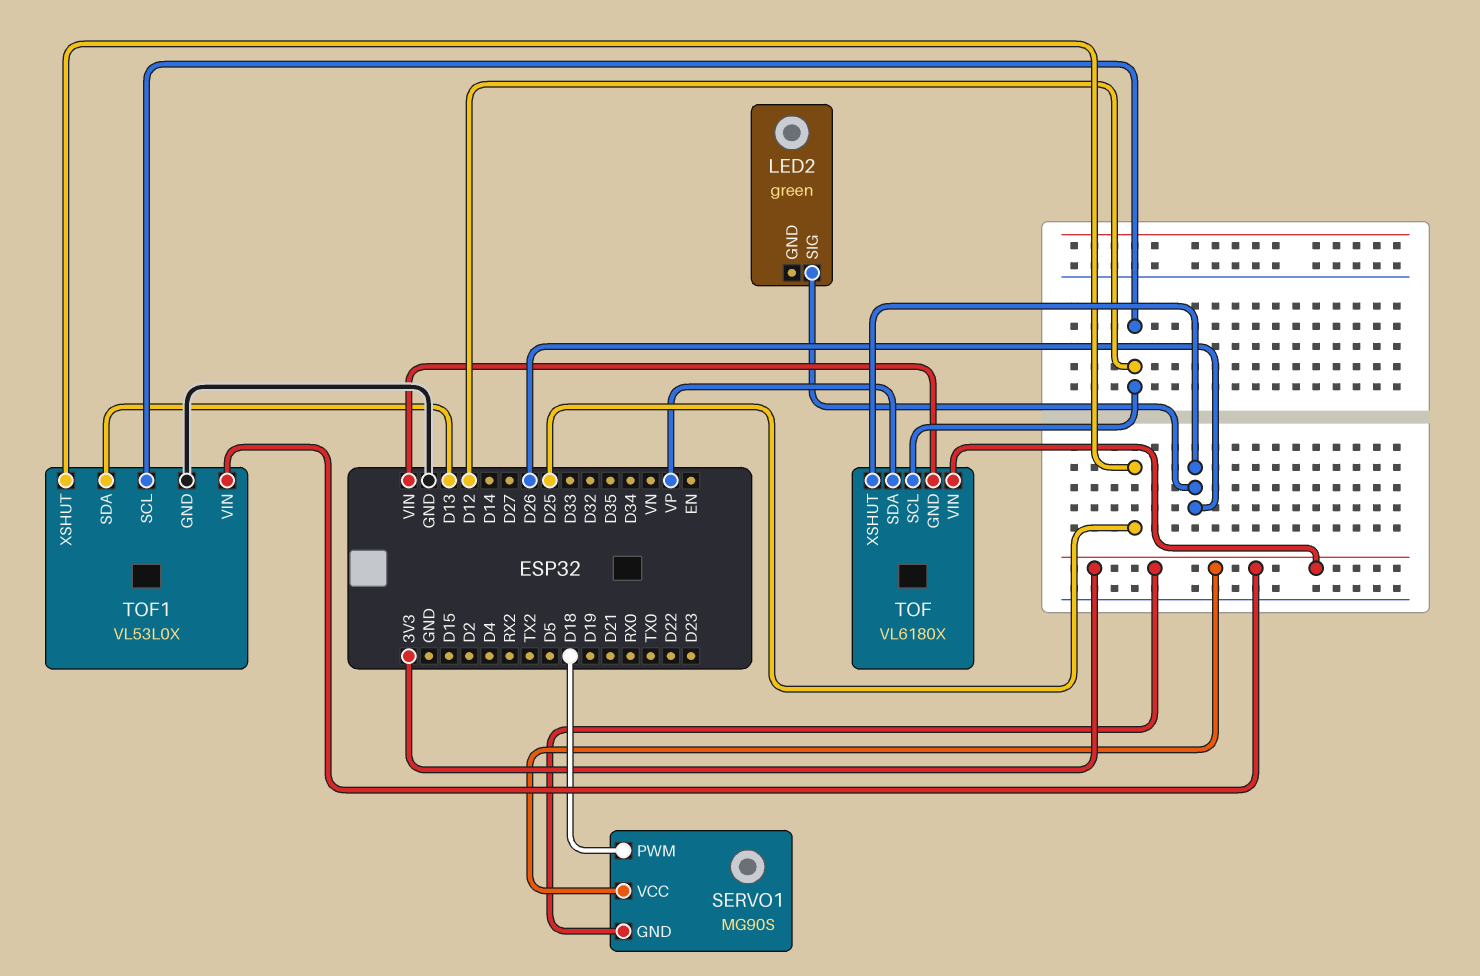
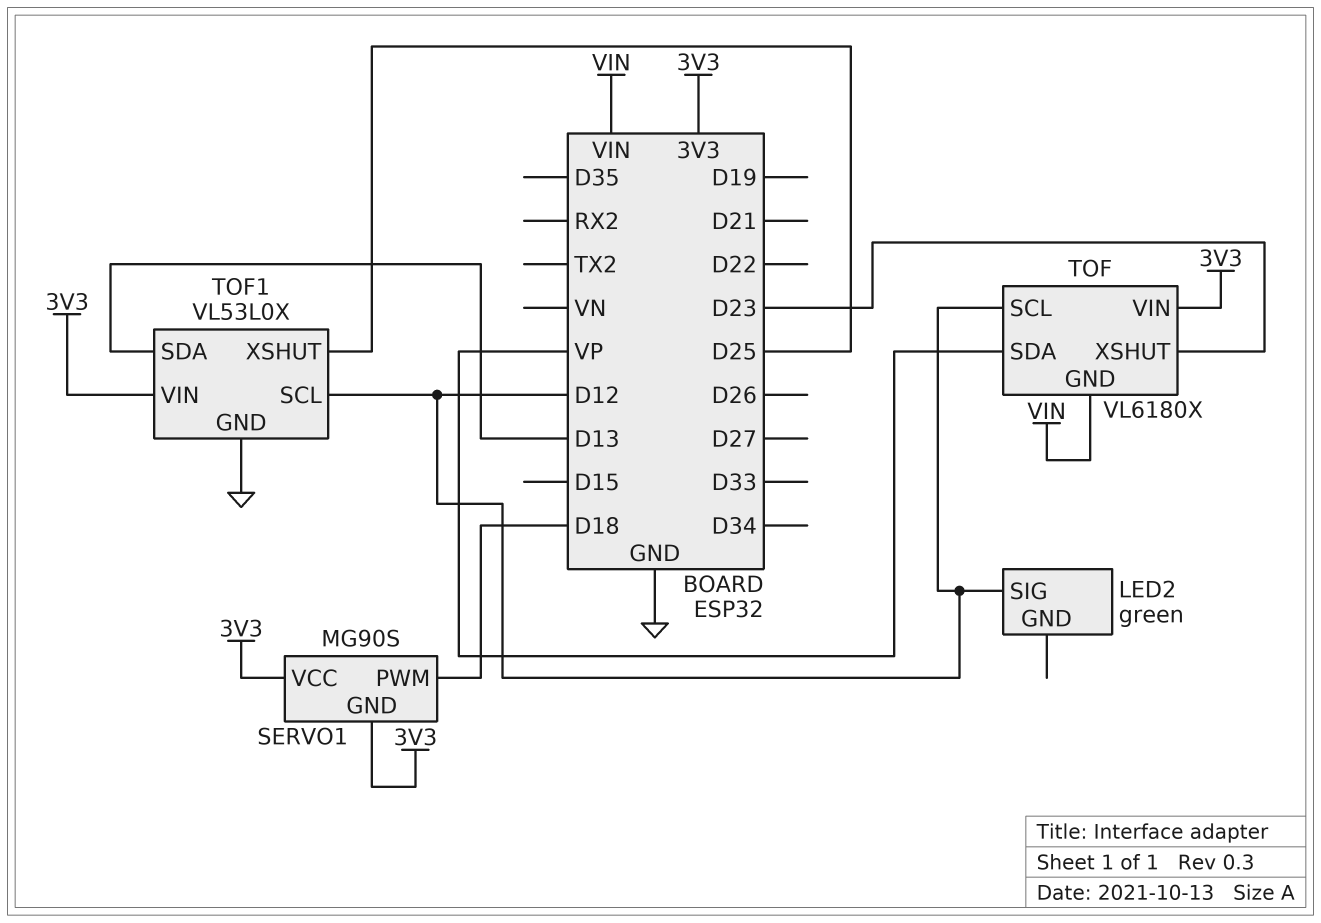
LED2 pin SIG: D26 -> D12
TOF pin XSHUT: D26 -> D23

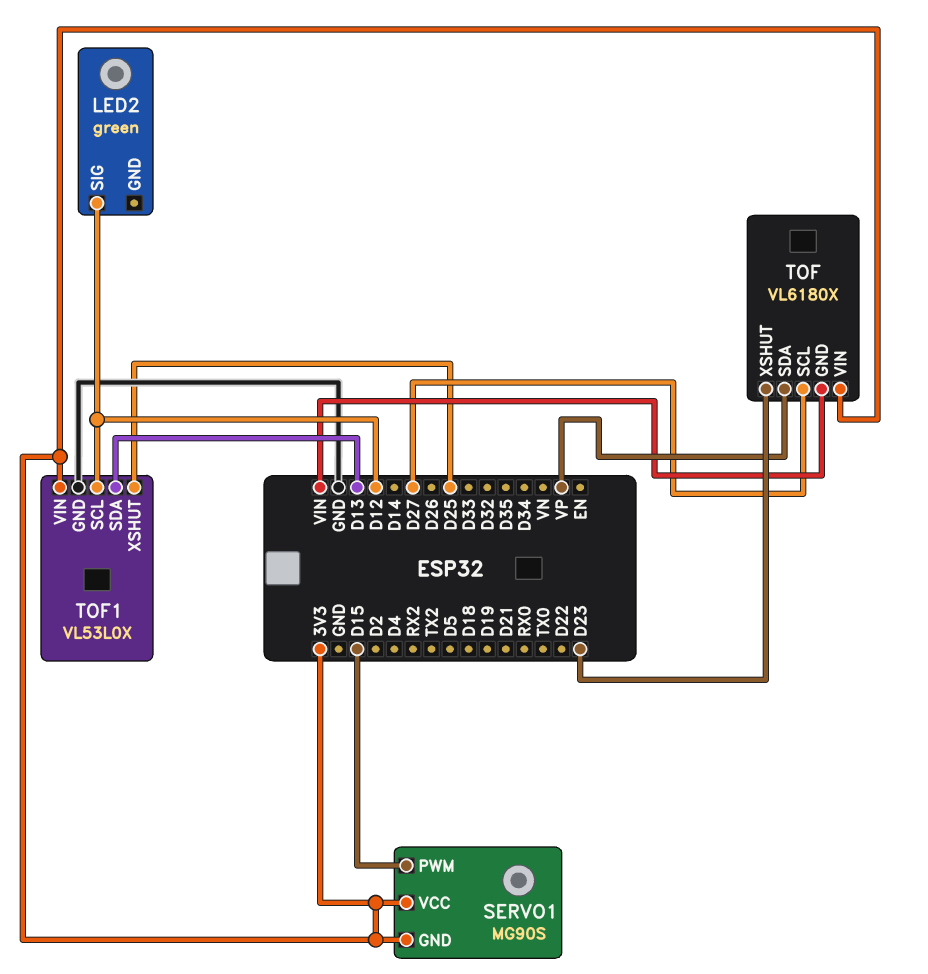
SERVO1 pin PWM: D18 -> D15
TOF pin SCL: D12 -> D27

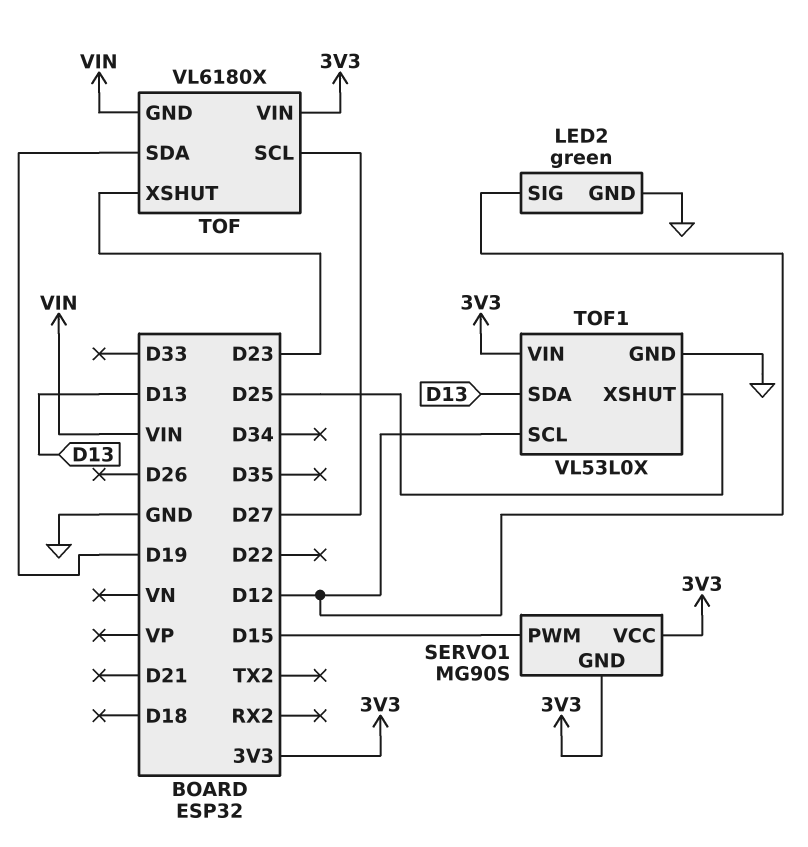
LED2 pin GND: none -> GND
TOF pin SDA: VP -> D19

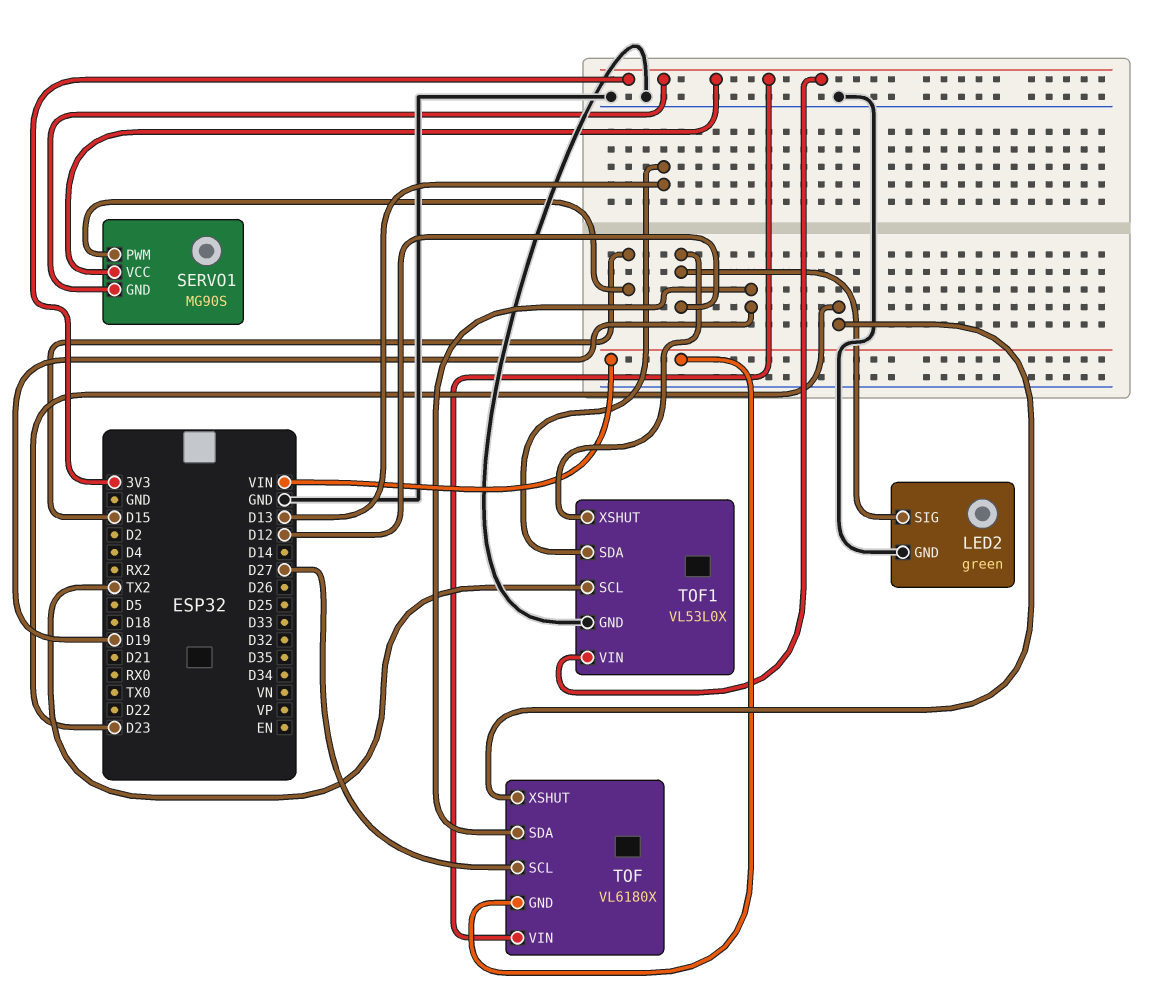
TOF1 pin SCL: D12 -> TX2
TOF1 pin XSHUT: D25 -> D12

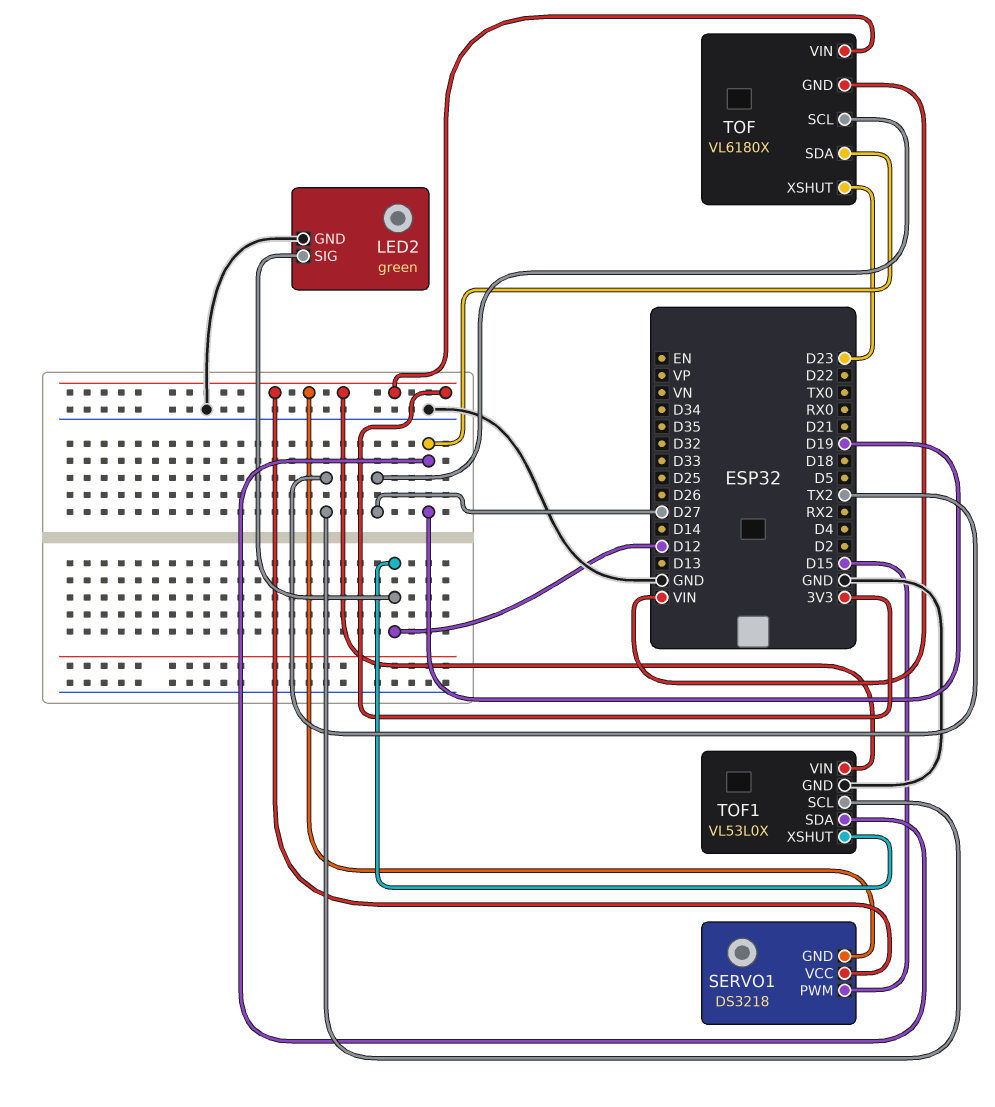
SERVO1: MG90S -> DS3218
TOF1 pin SDA: D13 -> D19

